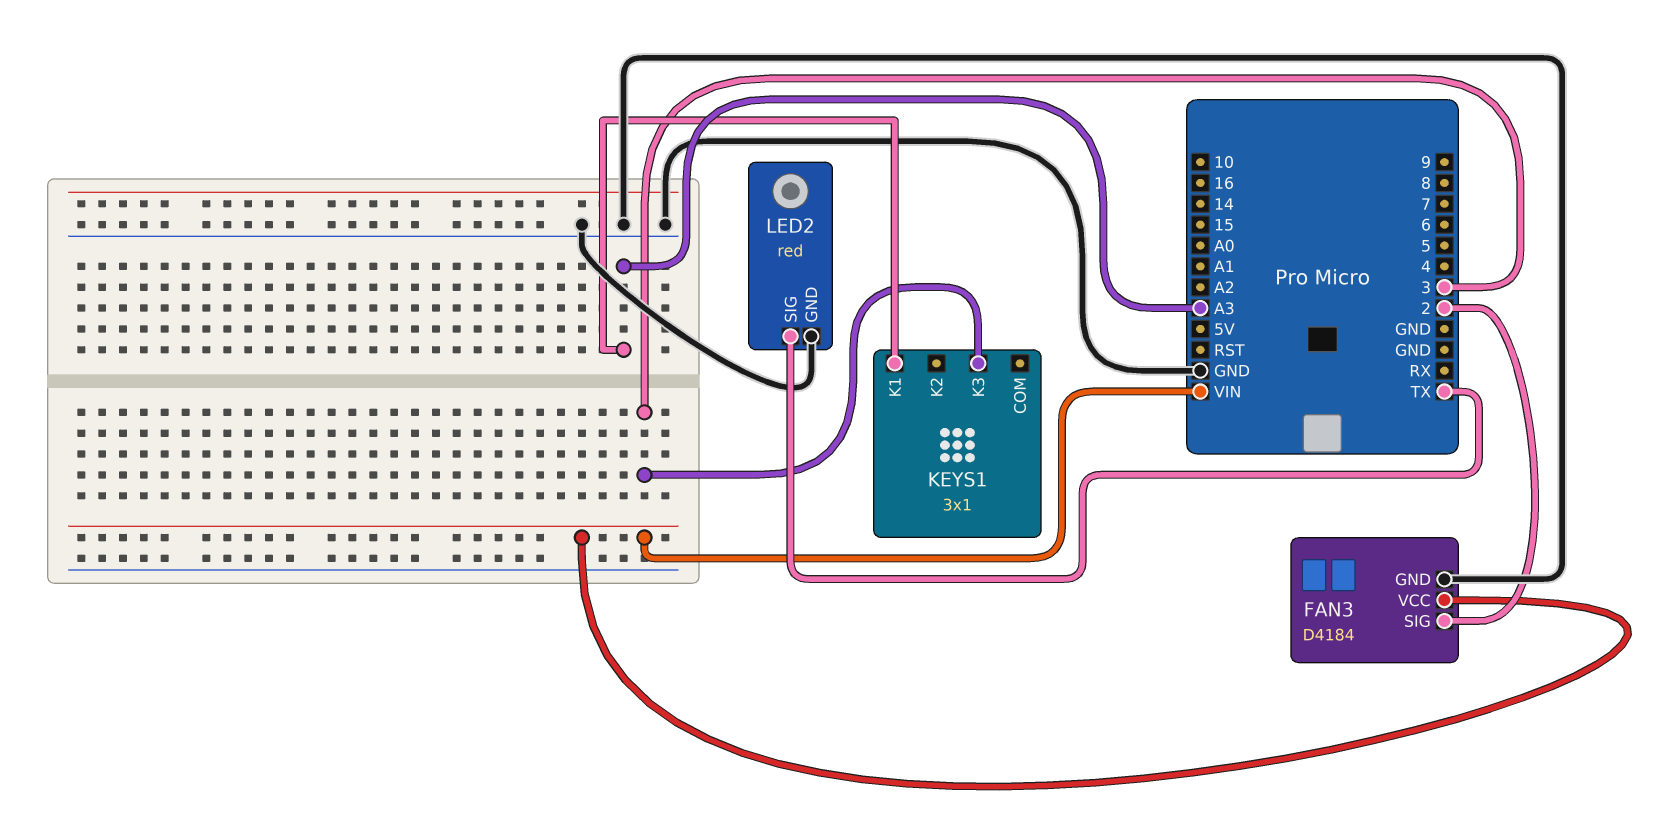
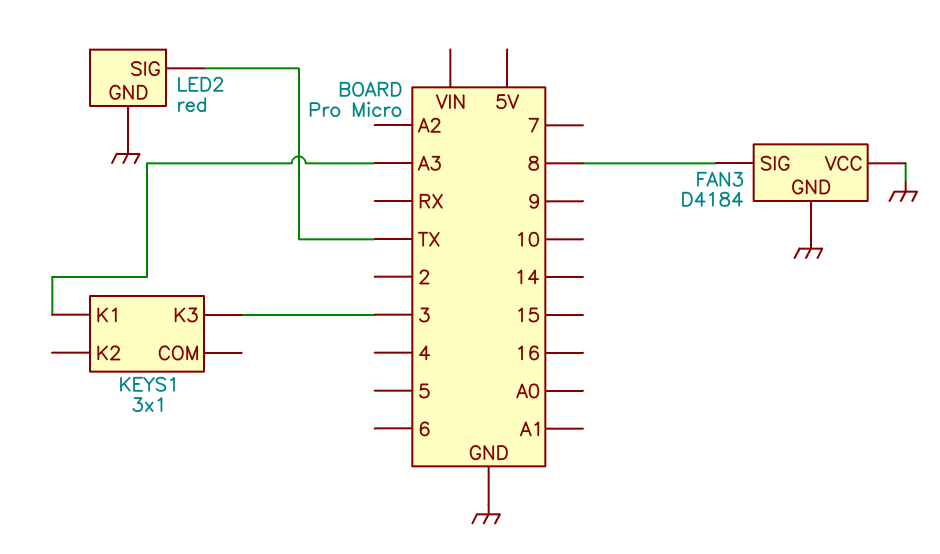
FAN3 pin SIG: 2 -> 8
FAN3 pin VCC: VIN -> GND

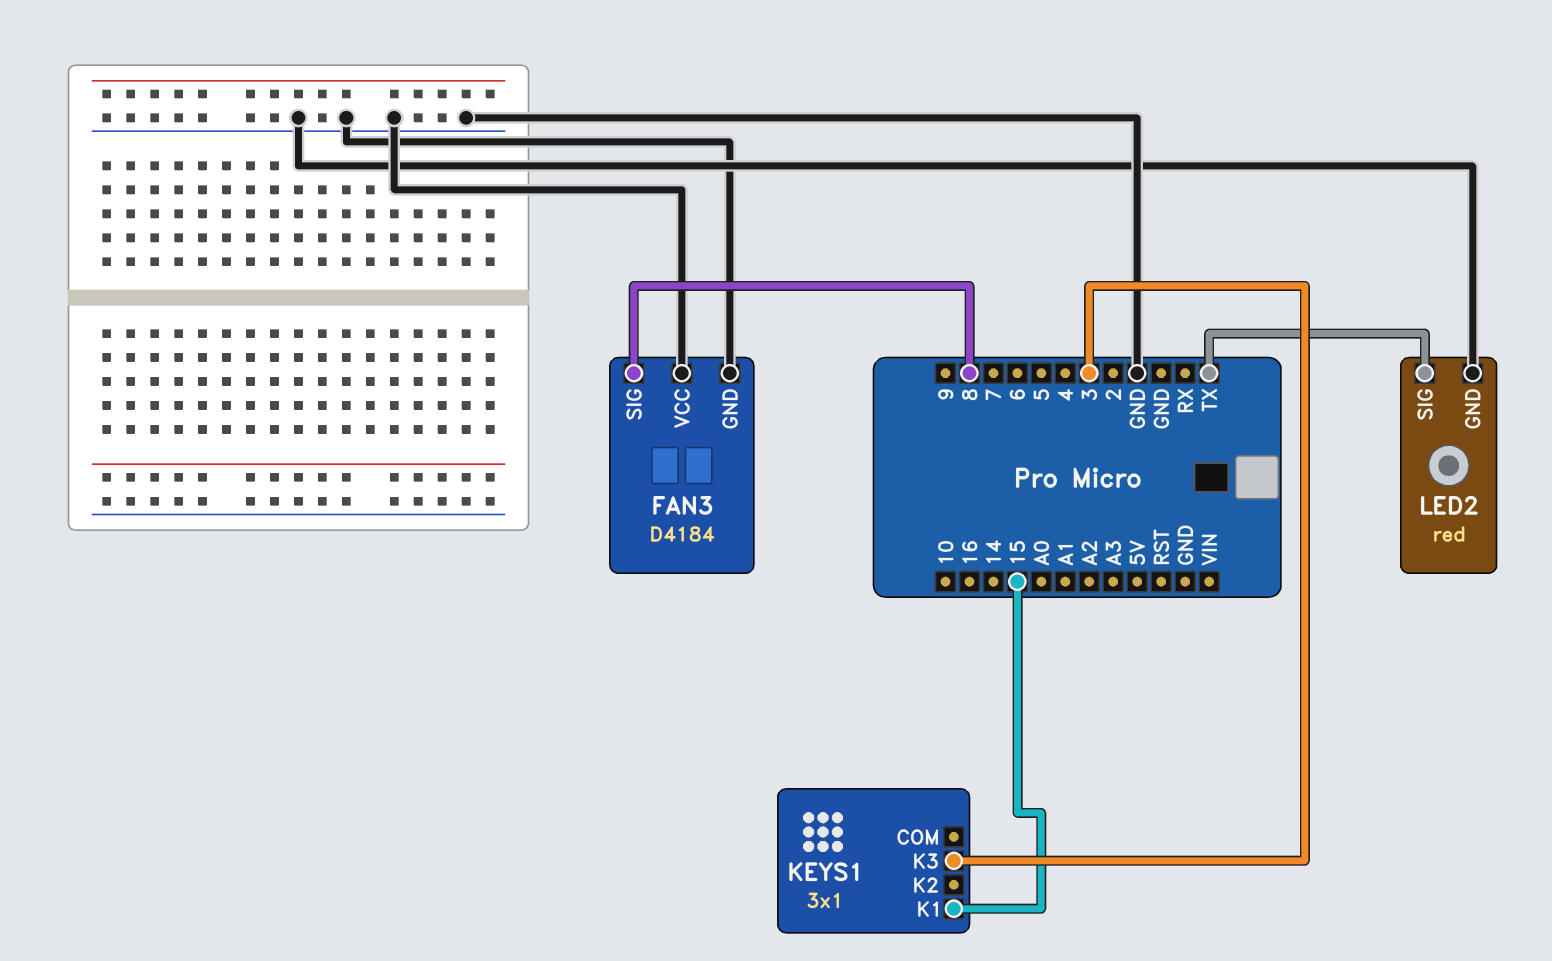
KEYS1 pin K1: A3 -> 15

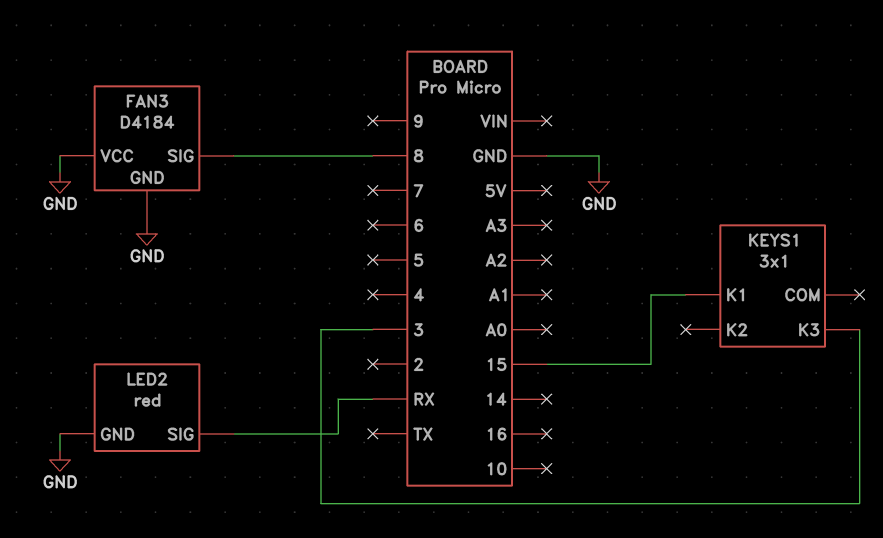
LED2 pin SIG: TX -> RX

